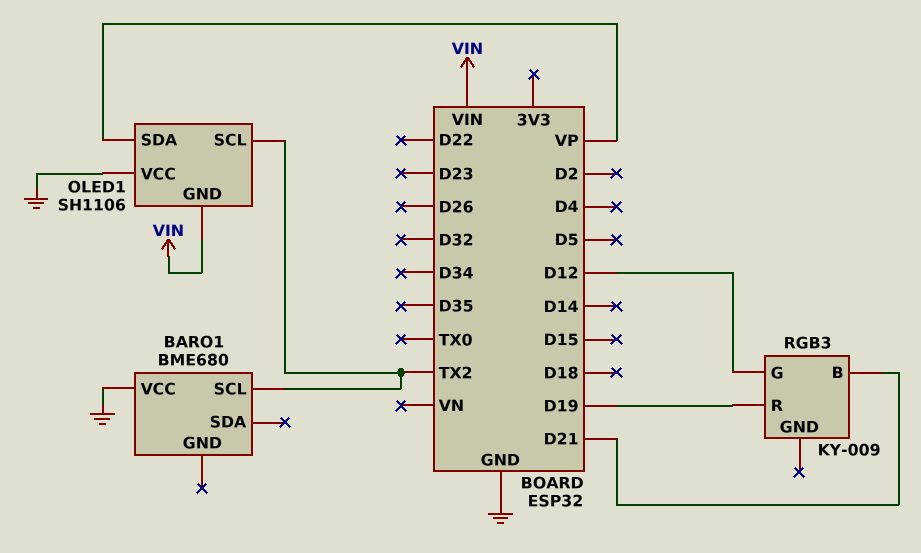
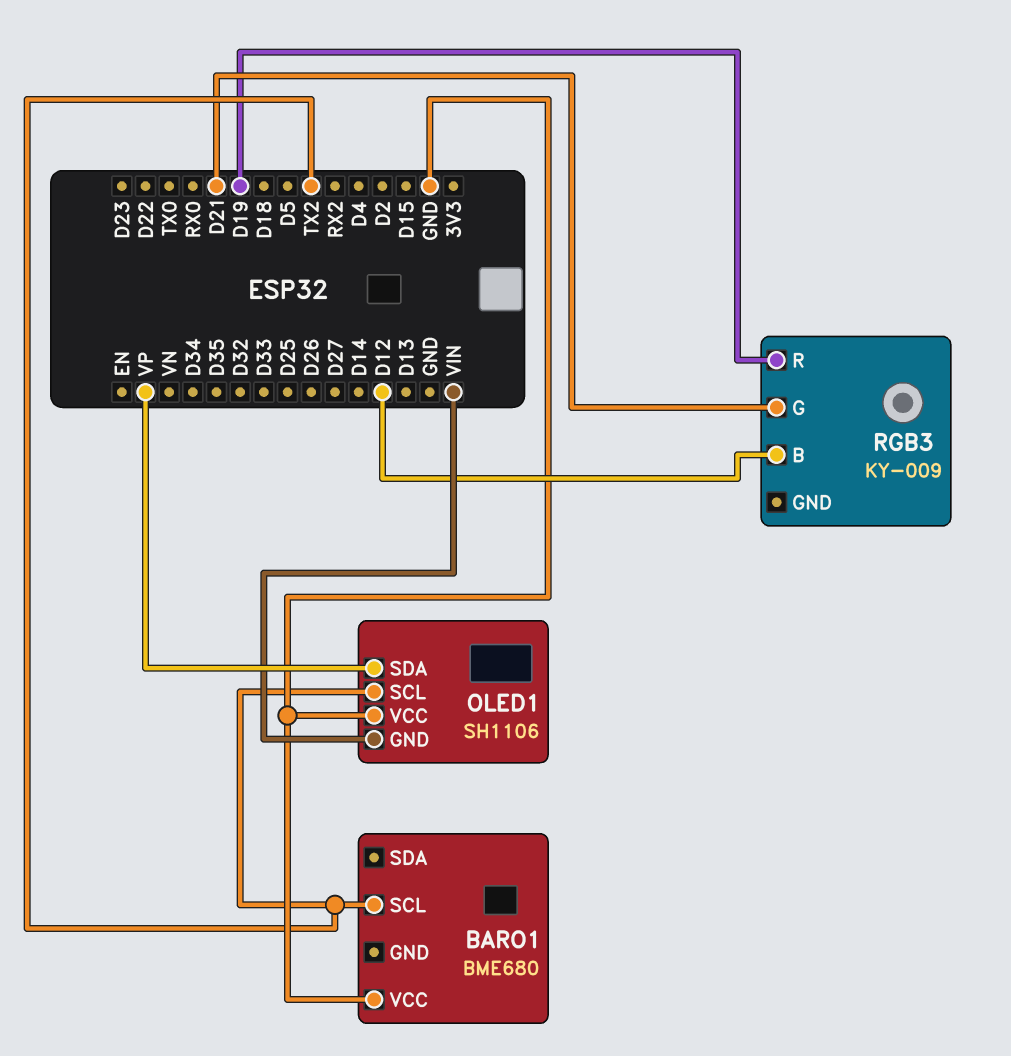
RGB3 pin B: D21 -> D12
RGB3 pin G: D12 -> D21

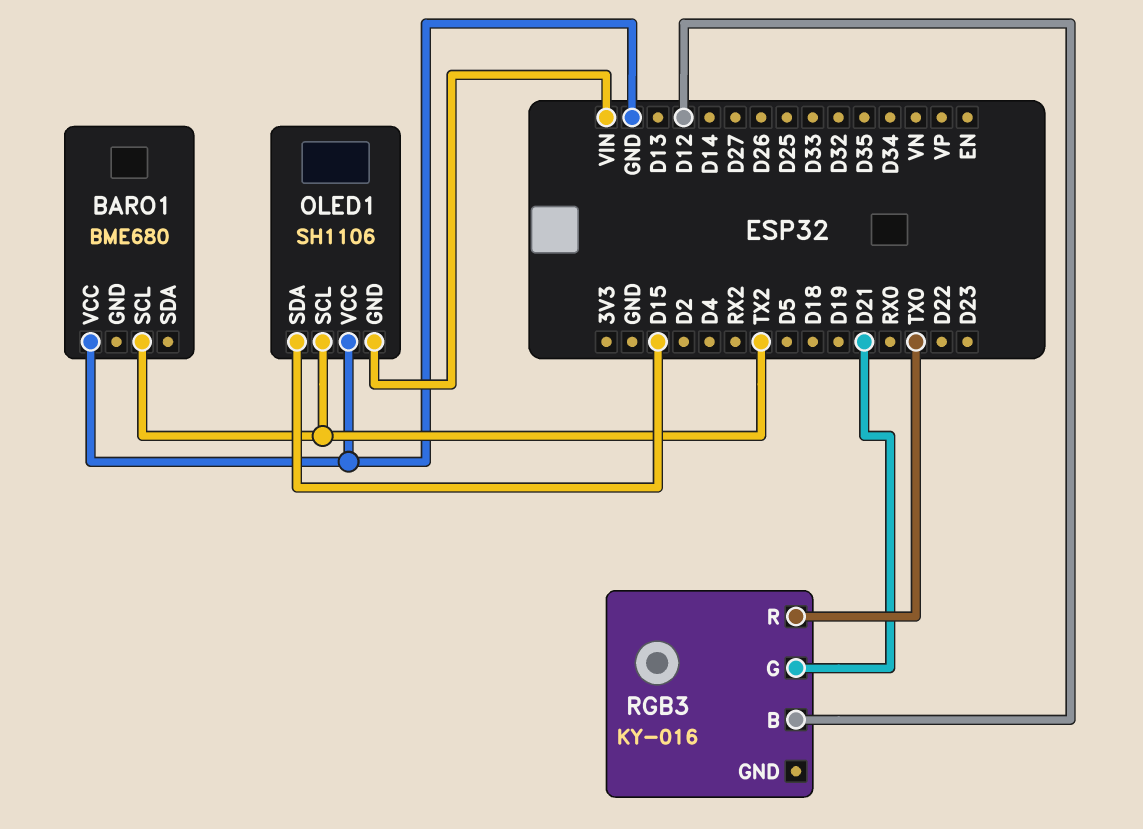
OLED1 pin SDA: VP -> D15
RGB3: KY-009 -> KY-016
RGB3 pin R: D19 -> TX0

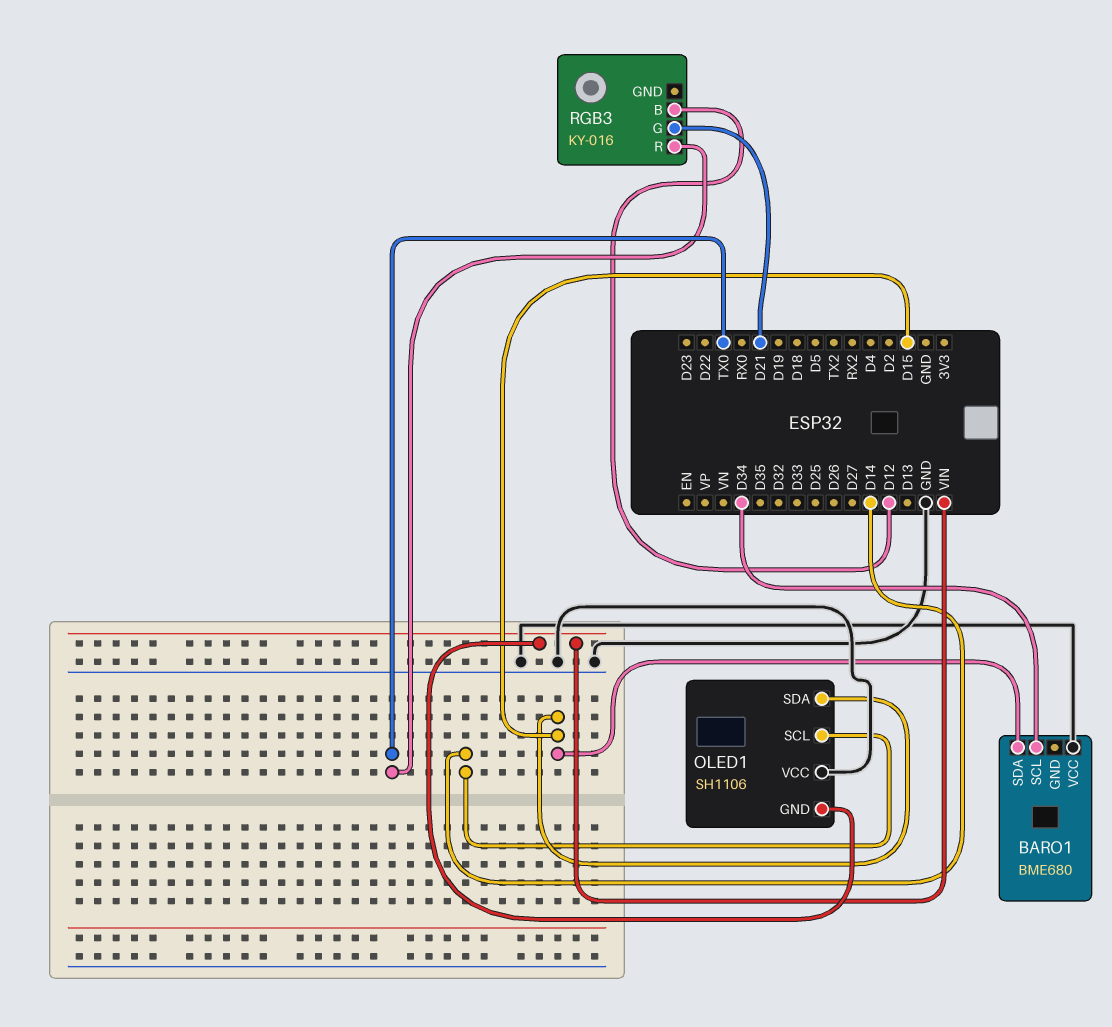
BARO1 pin SCL: TX2 -> D34
BARO1 pin SDA: none -> D15
OLED1 pin SCL: TX2 -> D14

